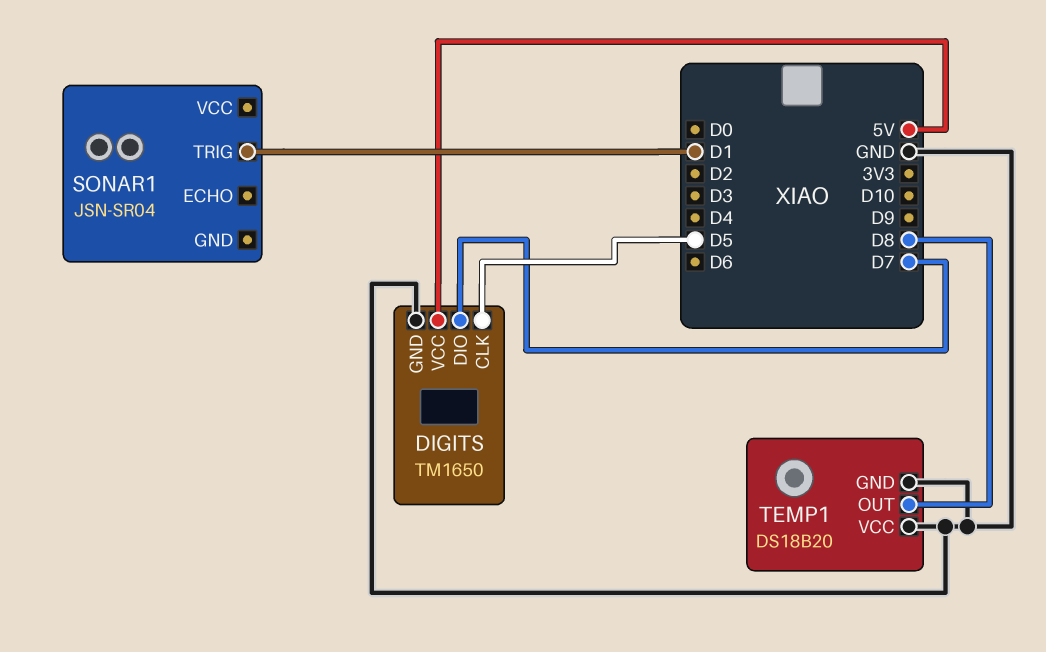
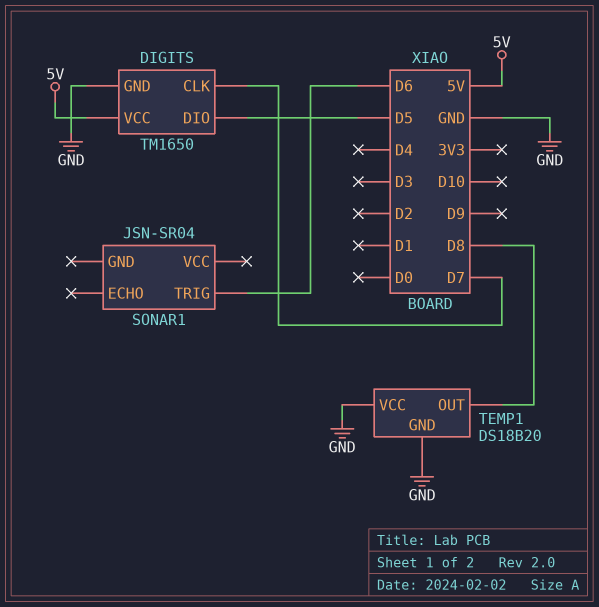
DIGITS pin CLK: D5 -> D7
DIGITS pin DIO: D7 -> D5
SONAR1 pin TRIG: D1 -> D6

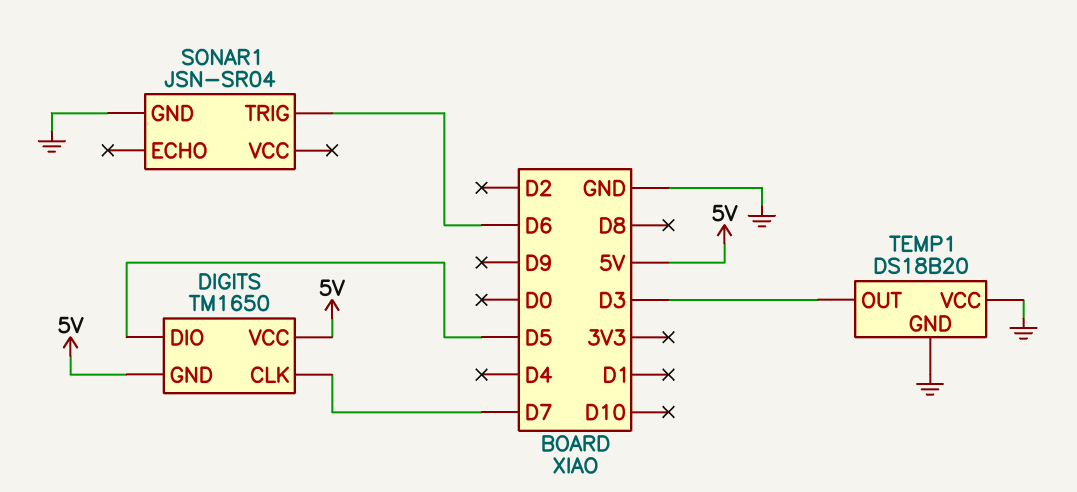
DIGITS pin GND: GND -> 5V
SONAR1 pin GND: none -> GND
TEMP1 pin OUT: D8 -> D3

